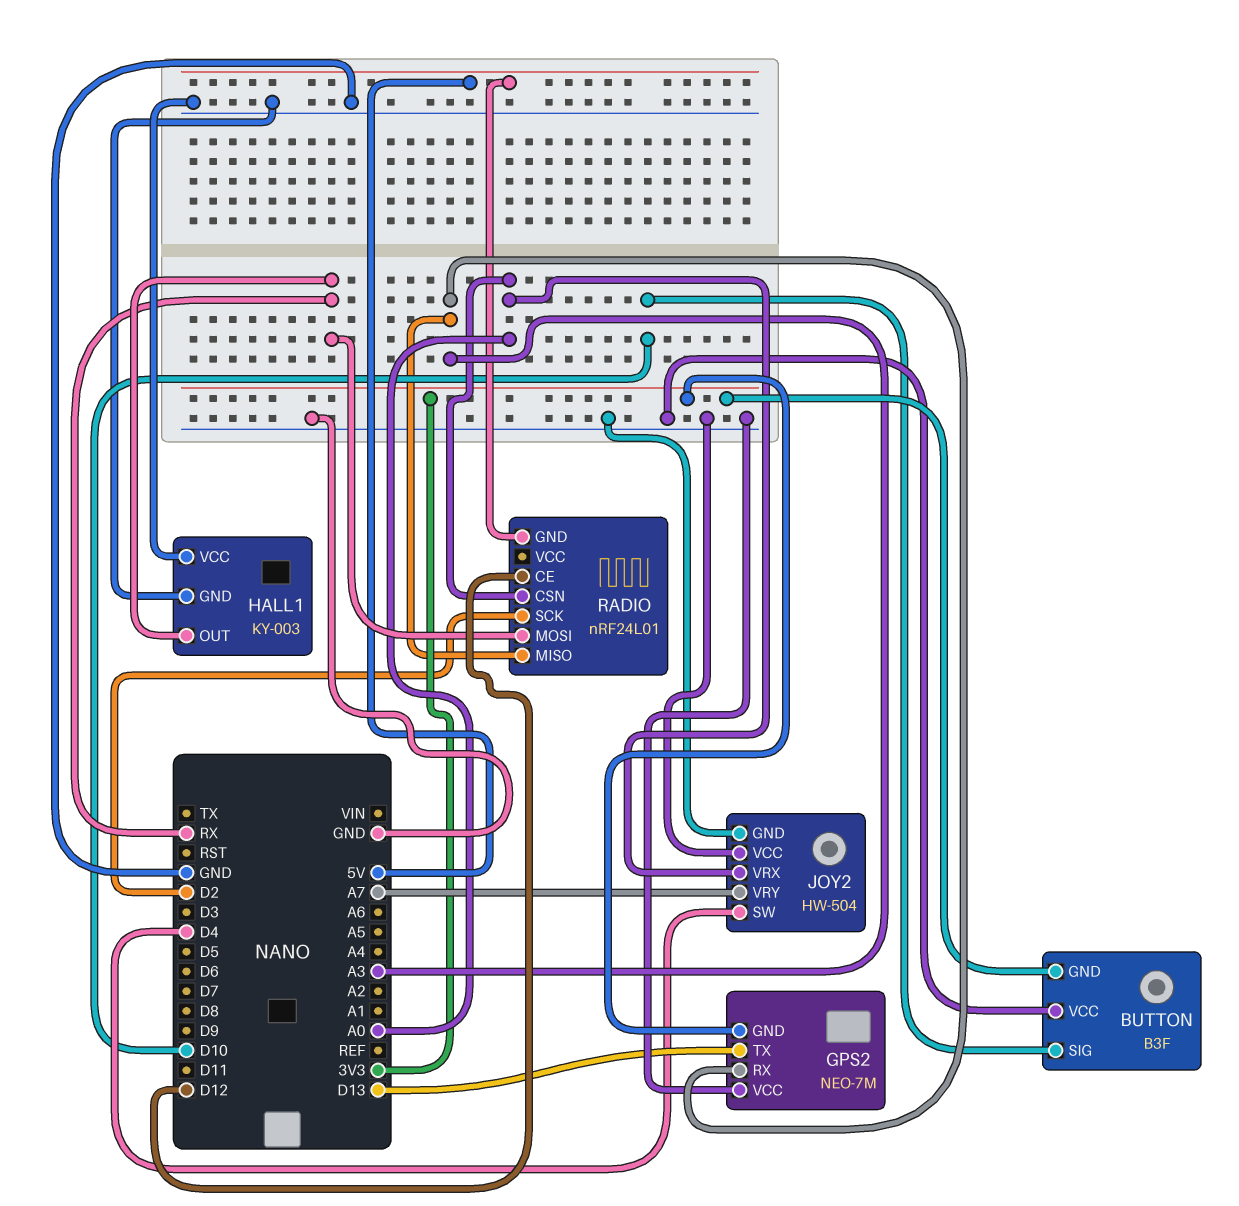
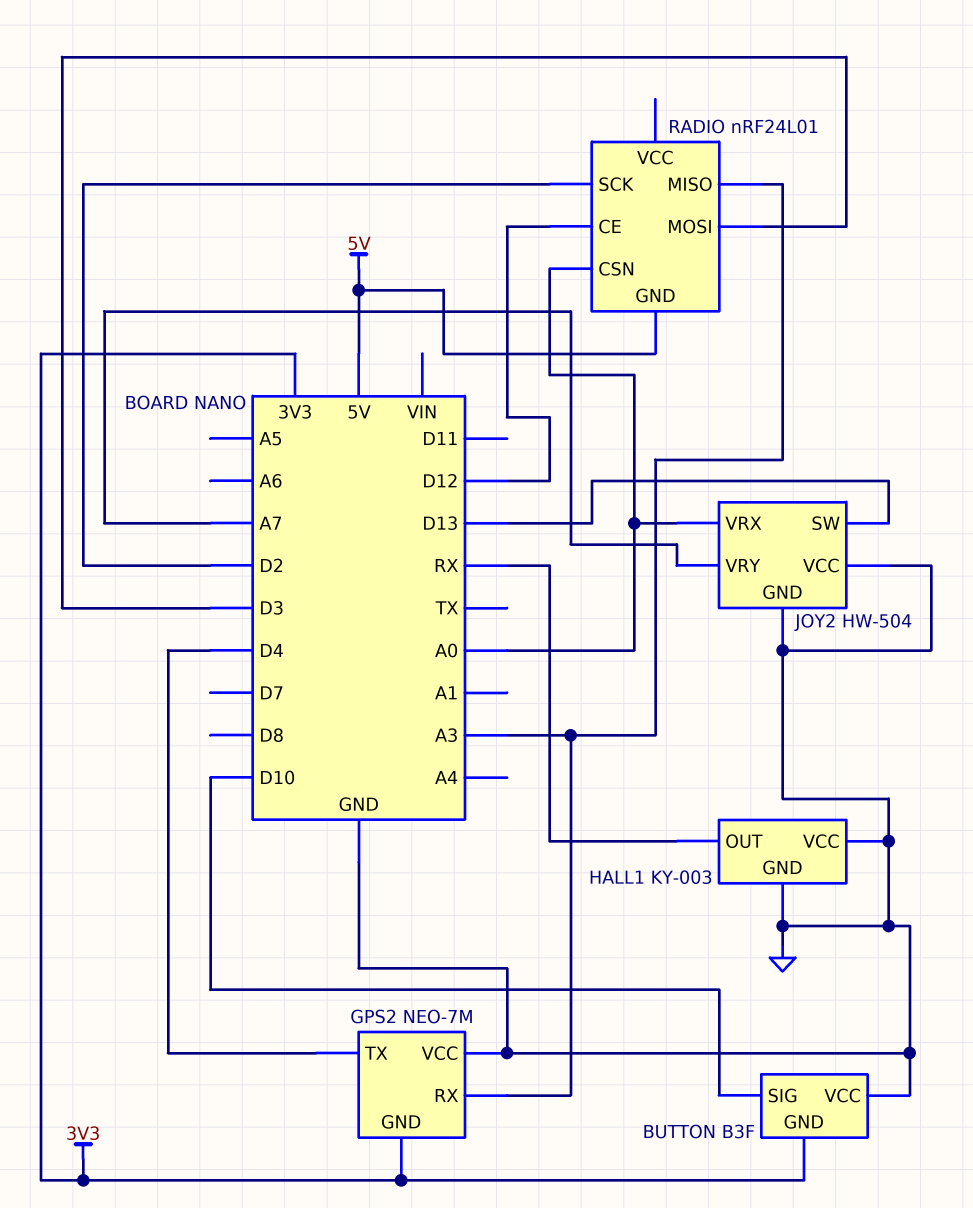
GPS2 pin TX: D13 -> D4
JOY2 pin SW: D4 -> D13
RADIO pin MOSI: RX -> D3

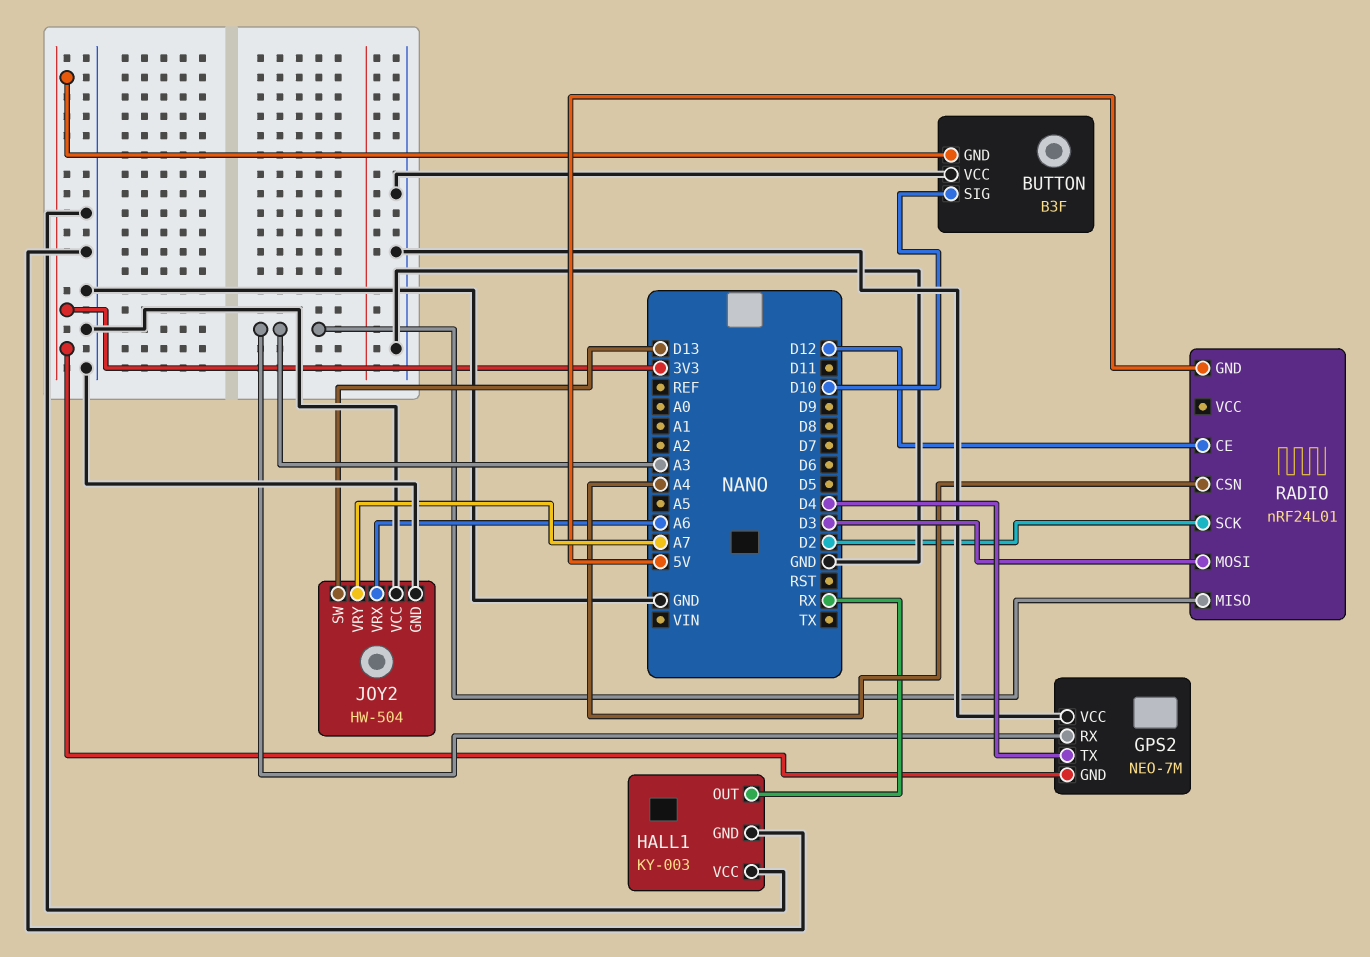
JOY2 pin VRX: A0 -> A6
RADIO pin CSN: A0 -> A4

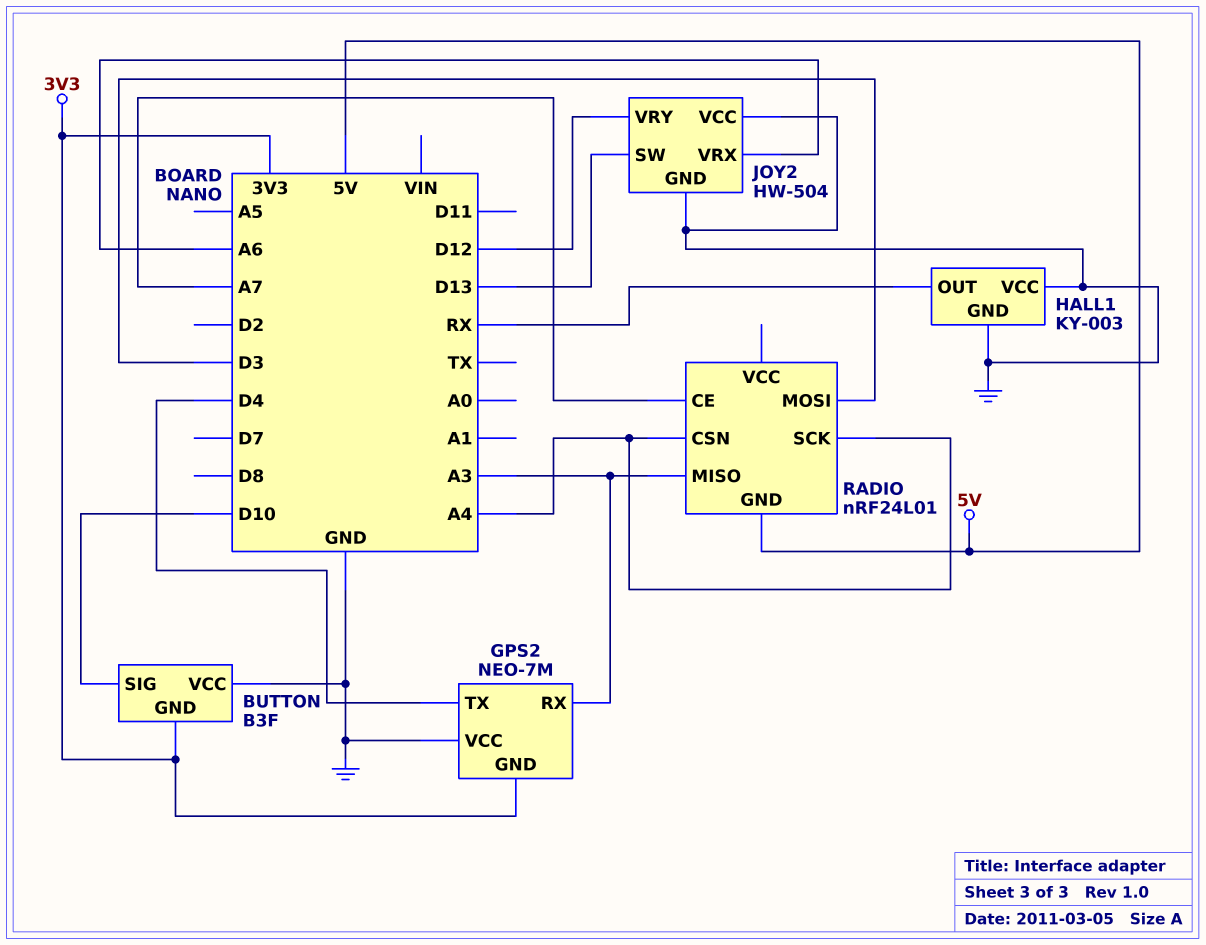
JOY2 pin VRY: A7 -> D12
RADIO pin CE: D12 -> A7
RADIO pin SCK: D2 -> A4

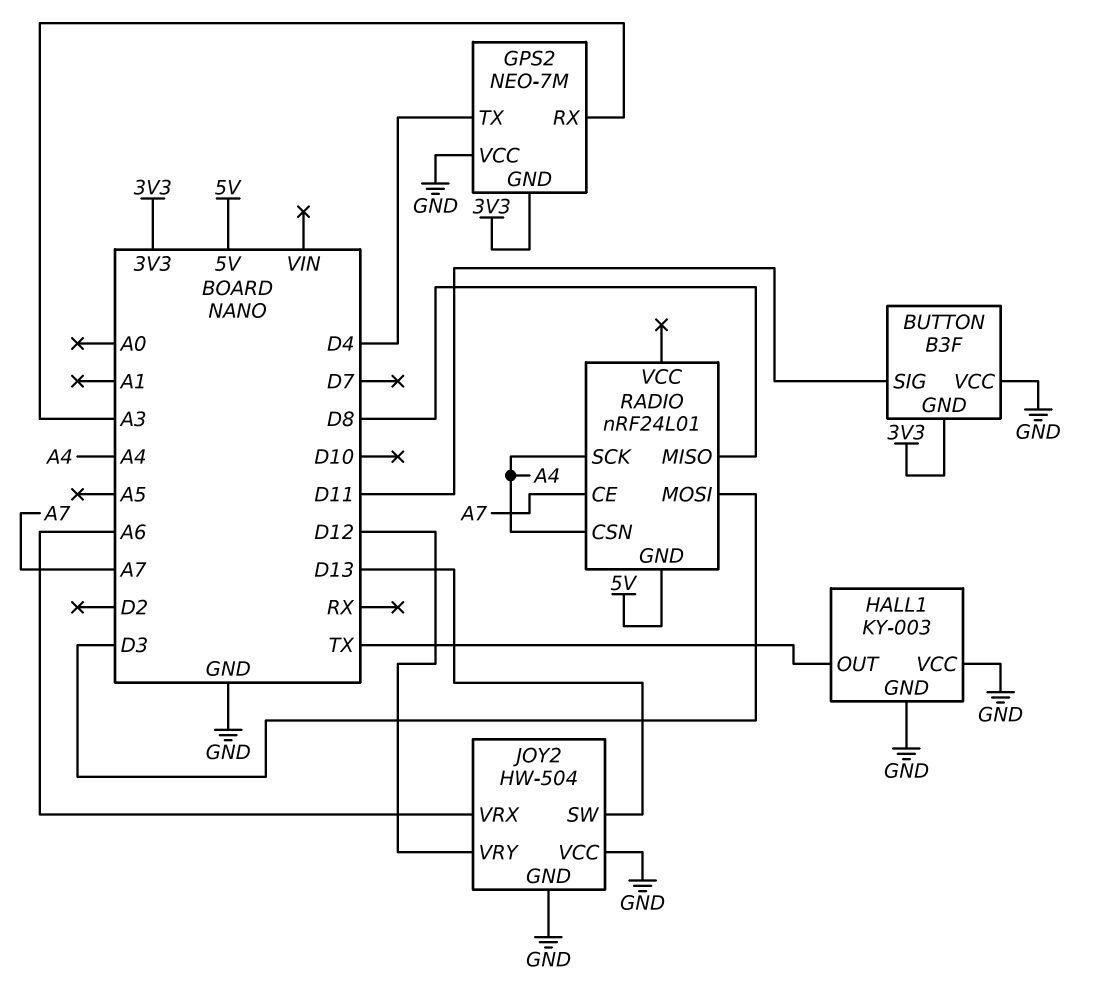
BUTTON pin SIG: D10 -> D11
HALL1 pin OUT: RX -> TX
RADIO pin MISO: A3 -> D8

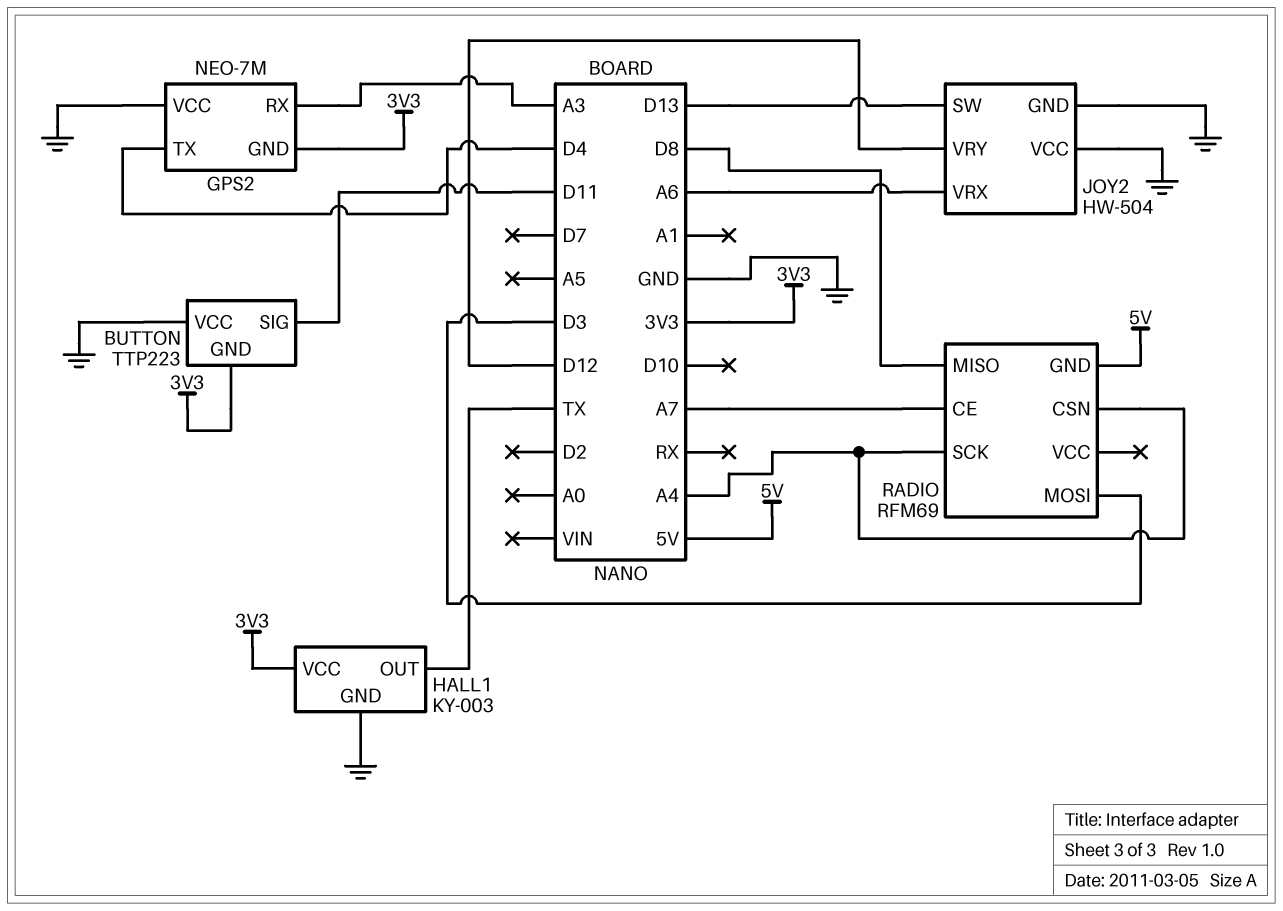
BUTTON: B3F -> TTP223
HALL1 pin VCC: GND -> 3V3
RADIO: nRF24L01 -> RFM69

